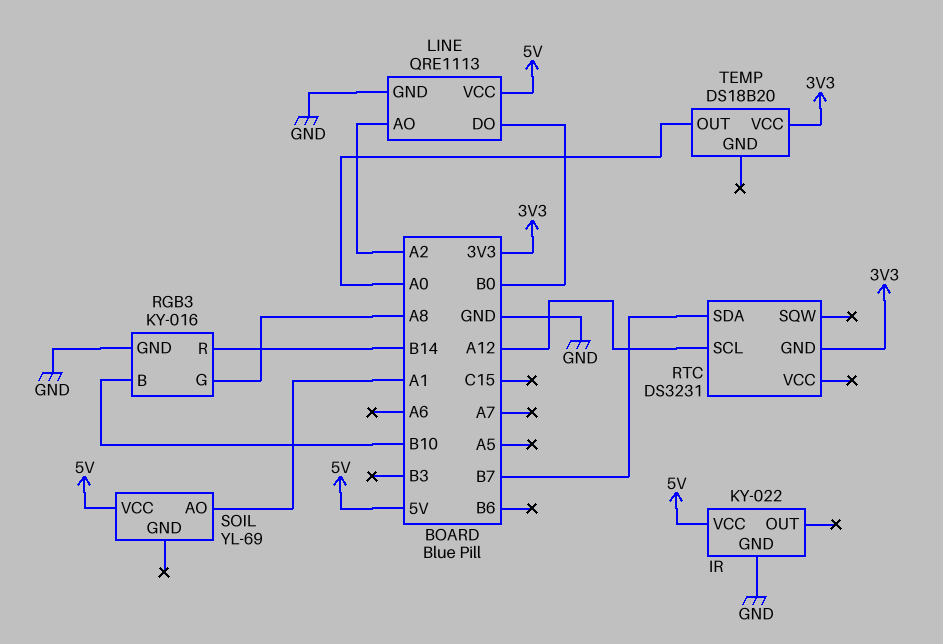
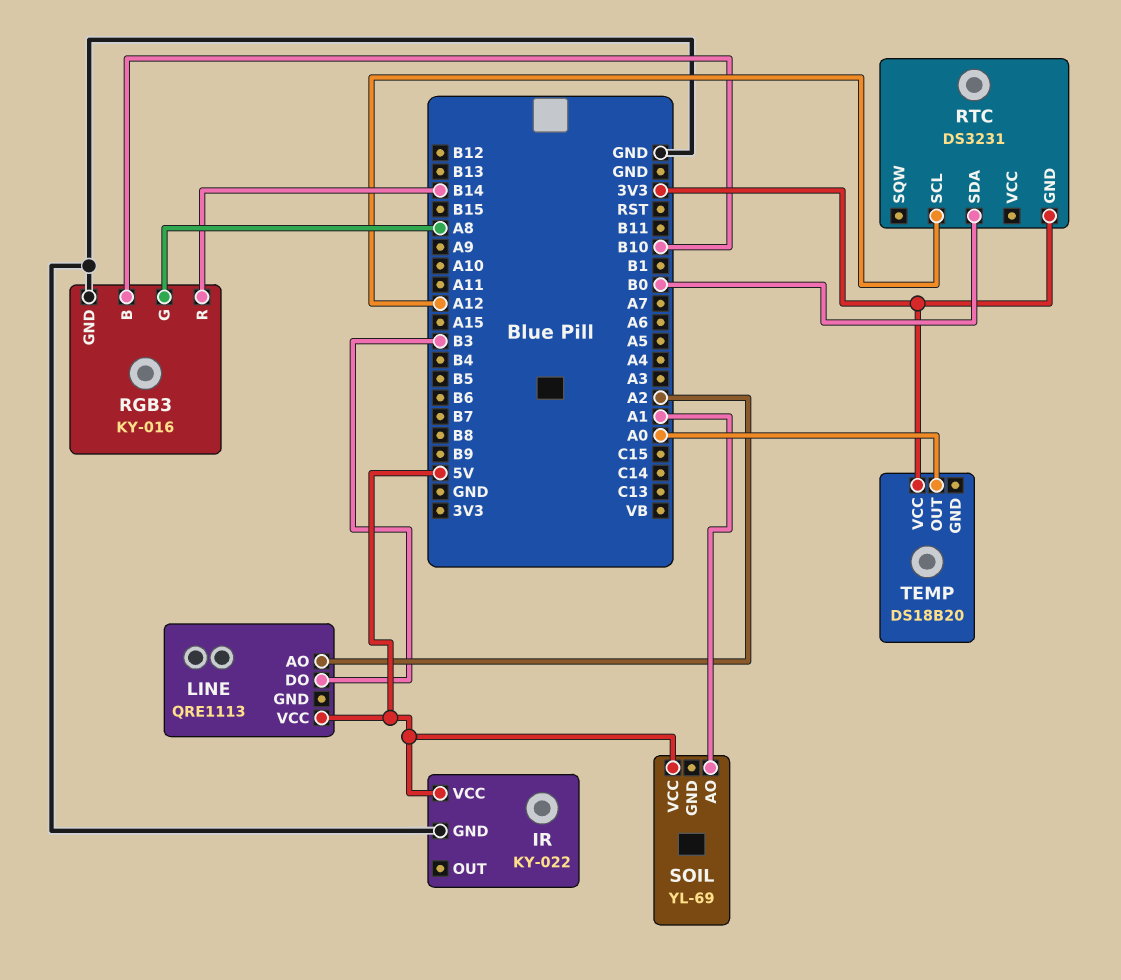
LINE pin DO: B0 -> B3
LINE pin GND: GND -> none
RTC pin SDA: B7 -> B0

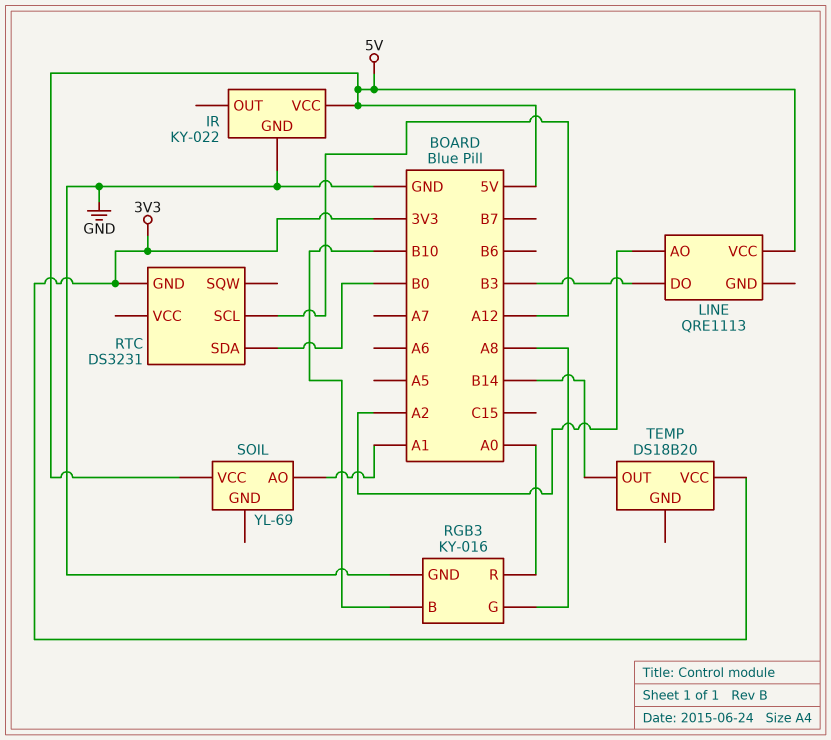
RGB3 pin R: B14 -> A0
TEMP pin OUT: A0 -> B14

